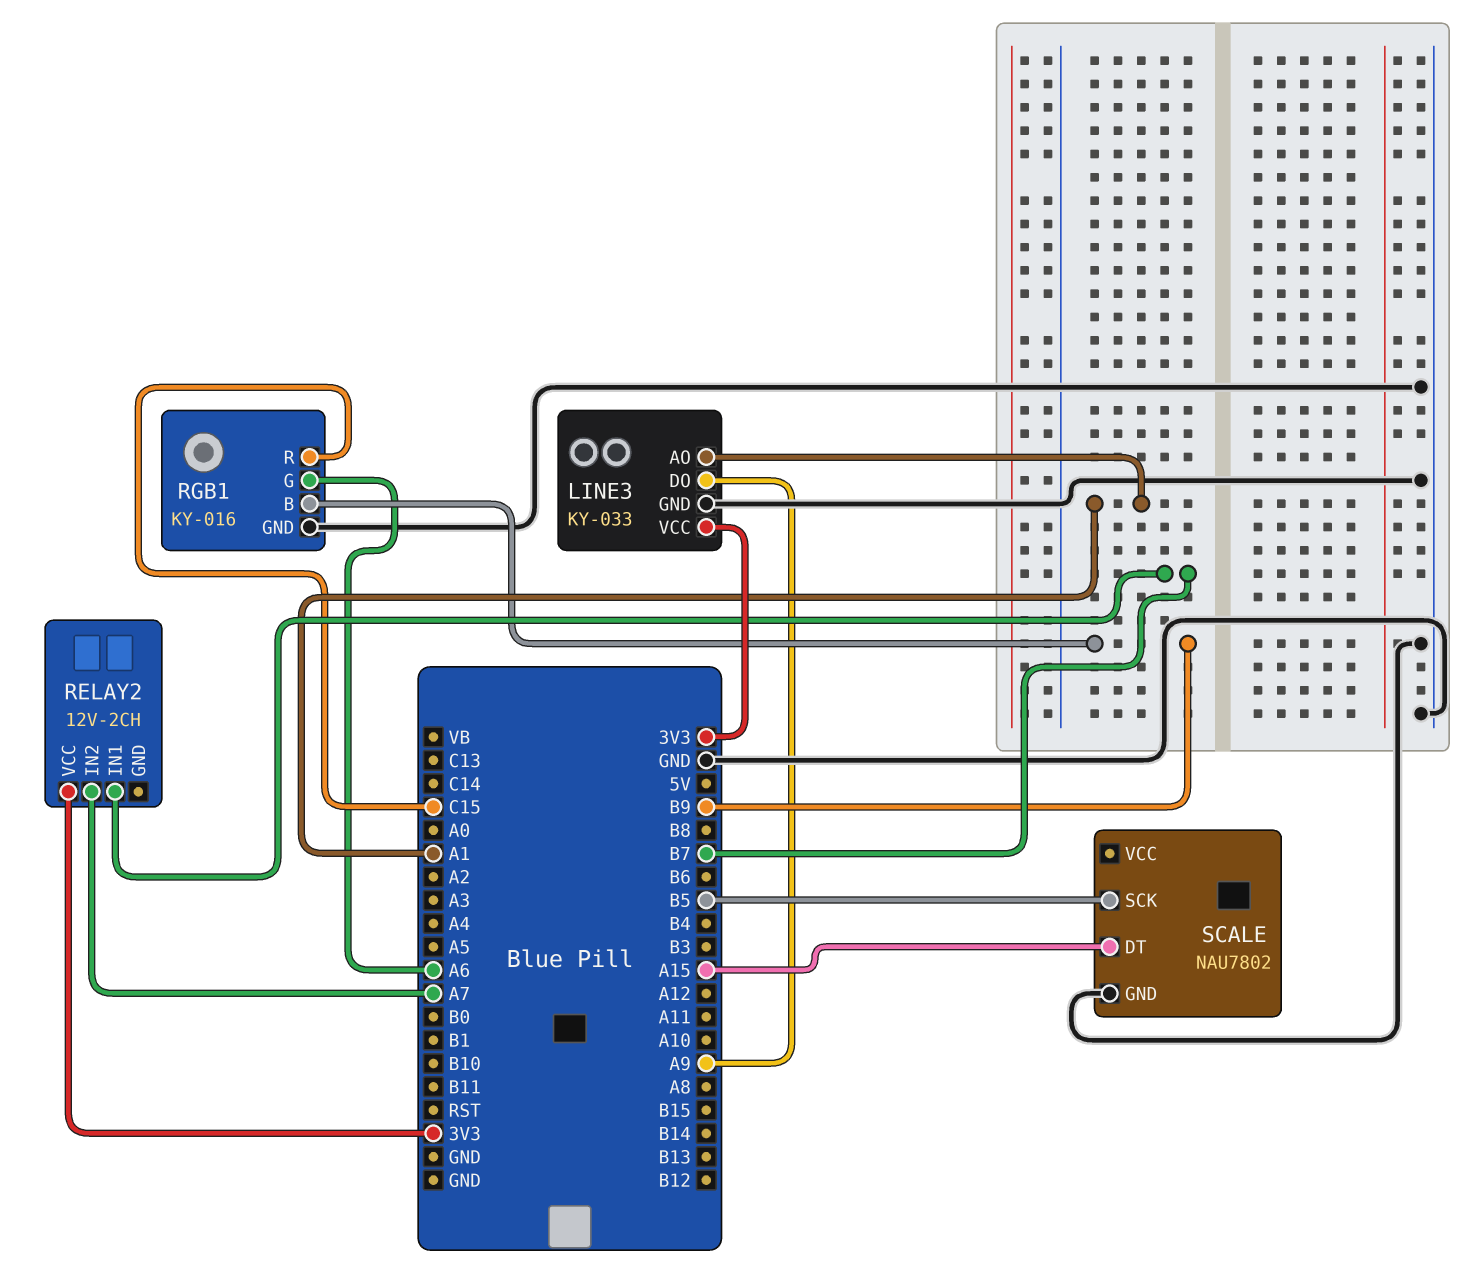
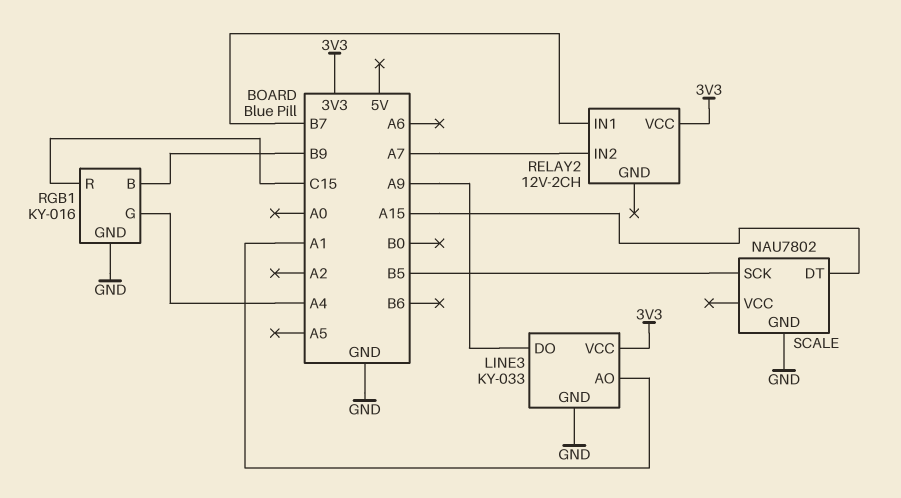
RGB1 pin G: A6 -> A4

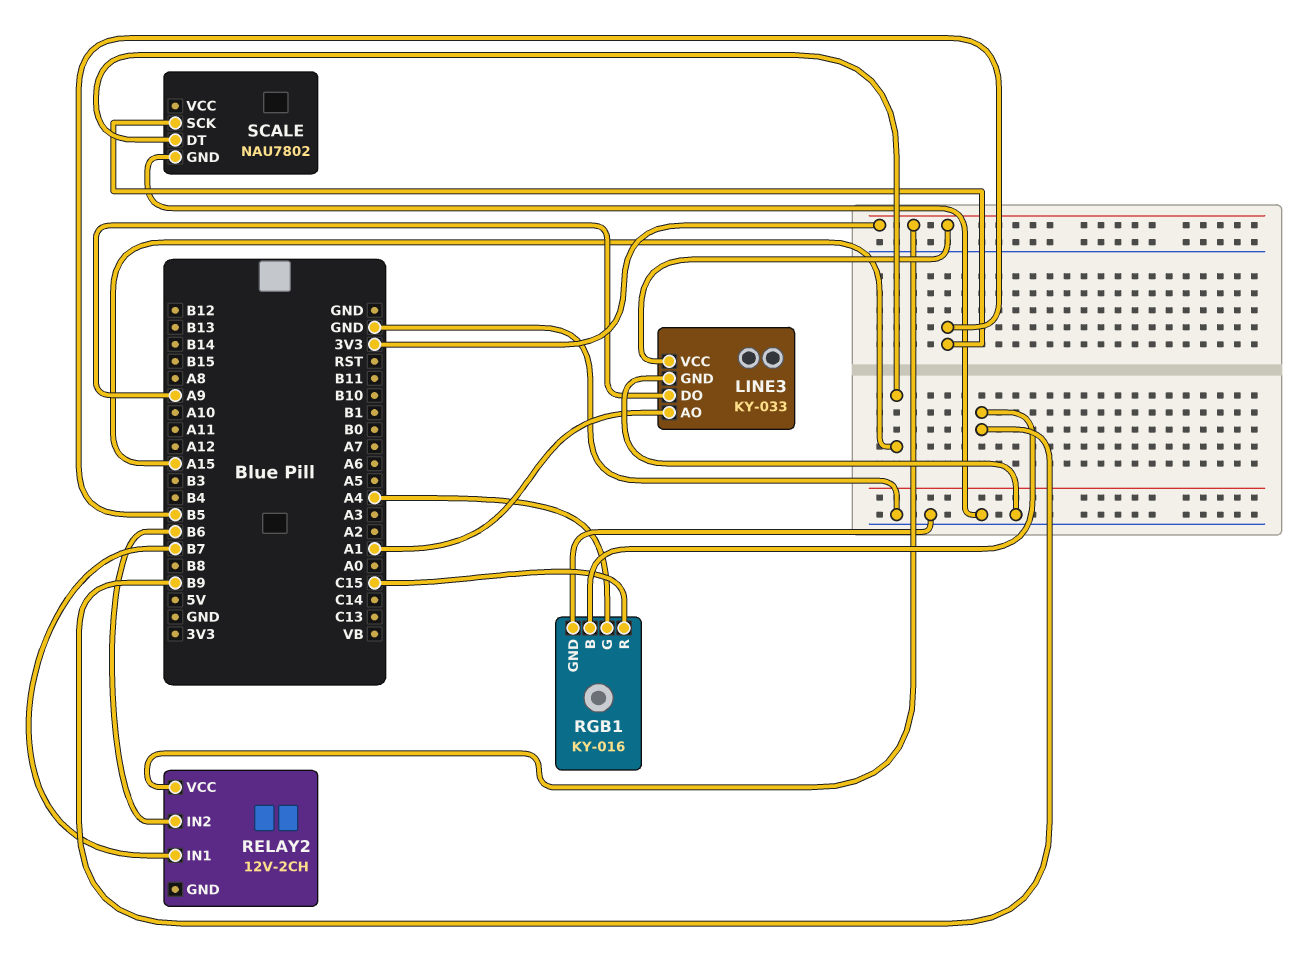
RELAY2 pin IN2: A7 -> B6

